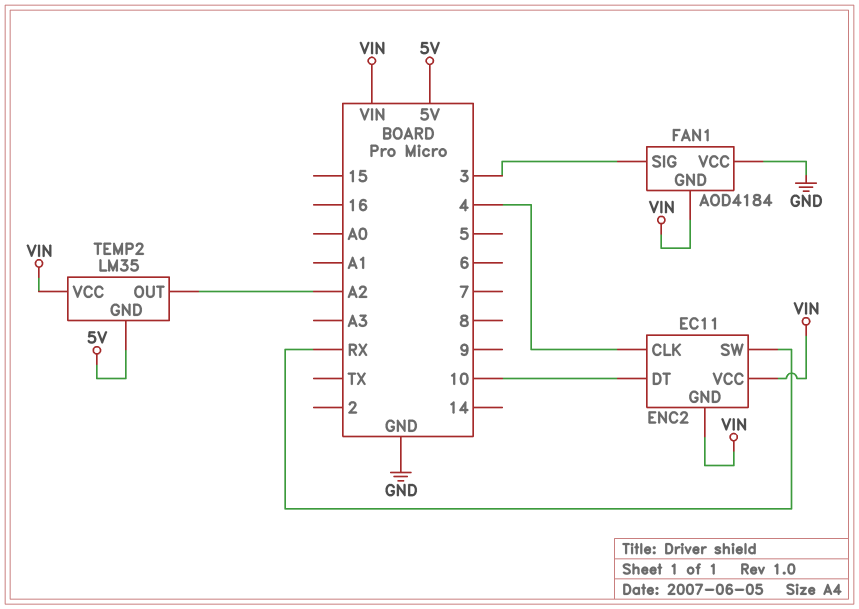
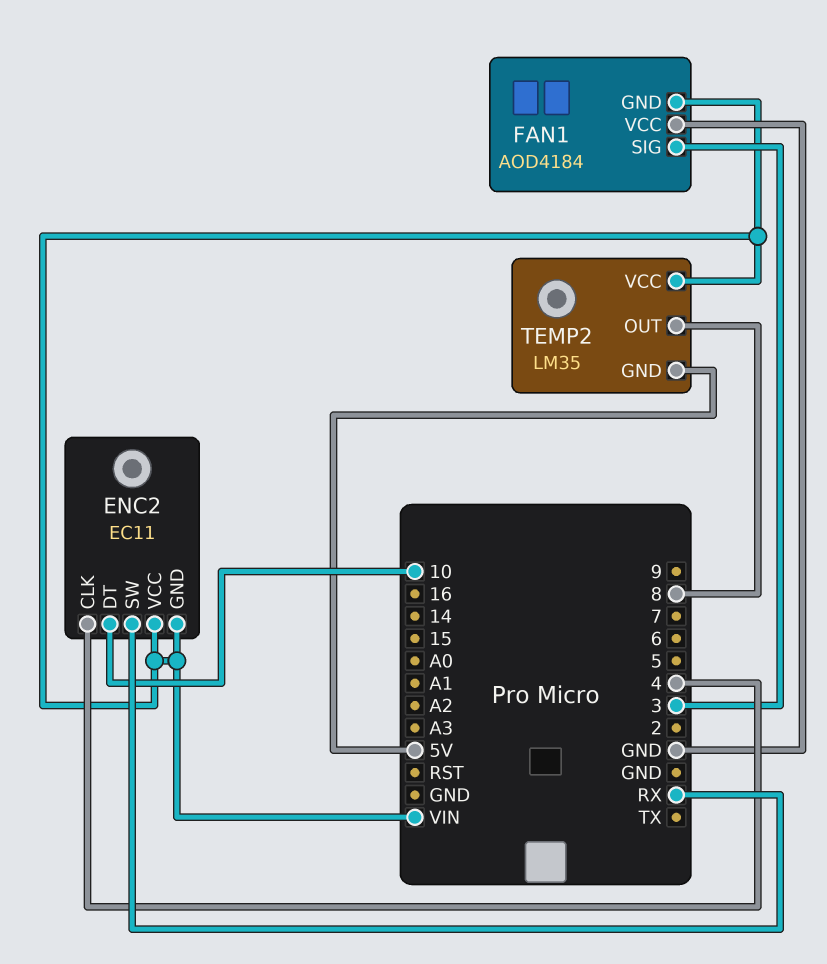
TEMP2 pin OUT: A2 -> 8

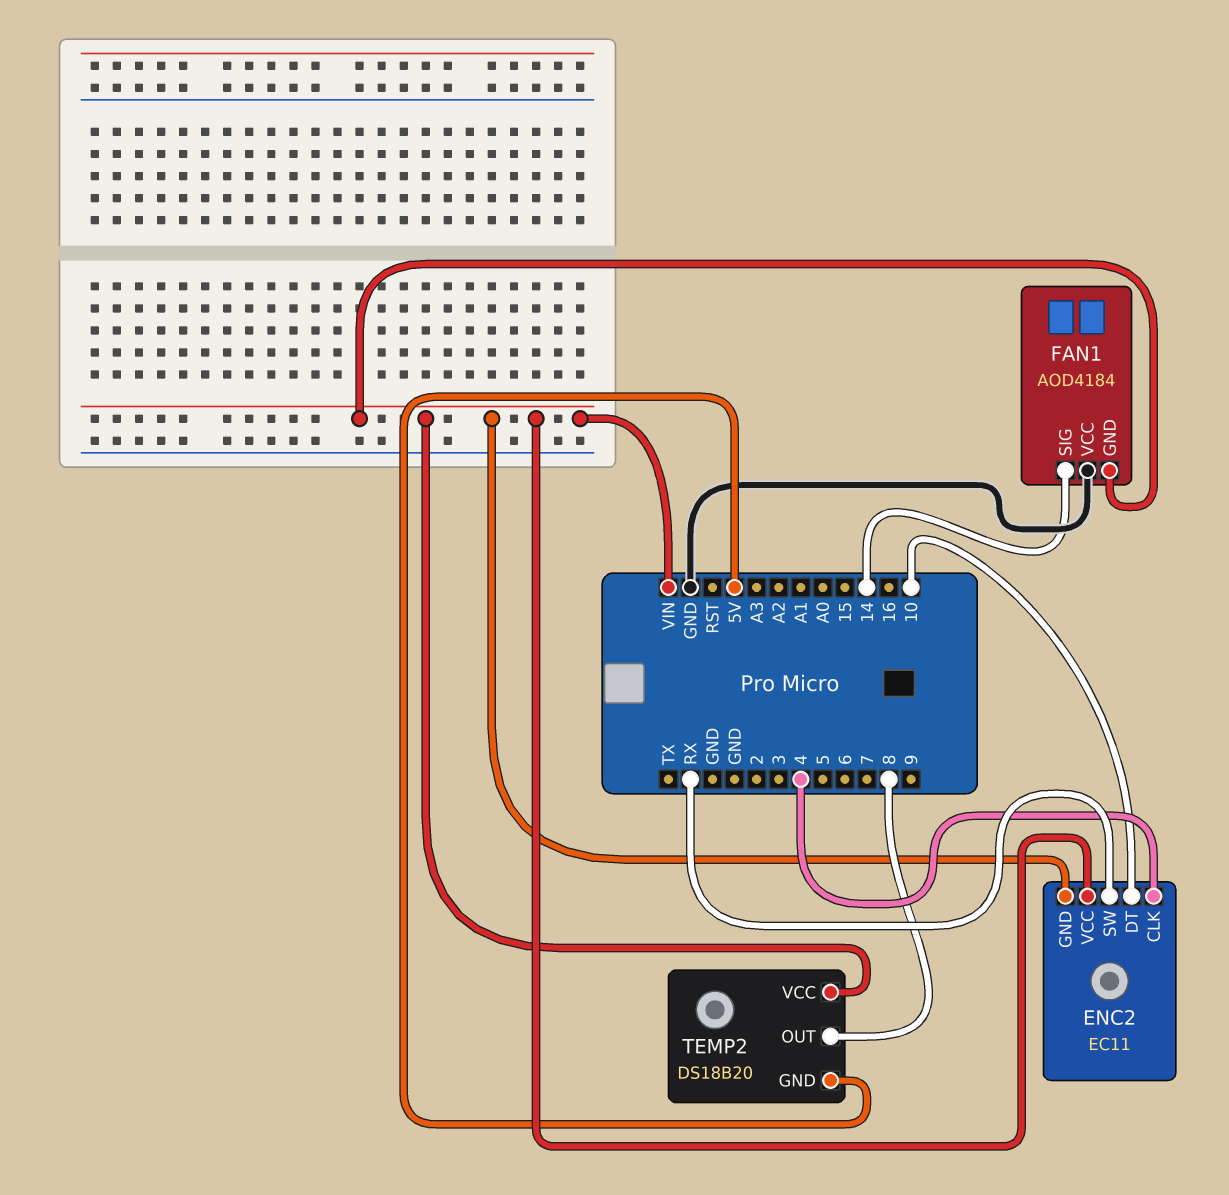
FAN1 pin SIG: 3 -> 14
TEMP2: LM35 -> DS18B20

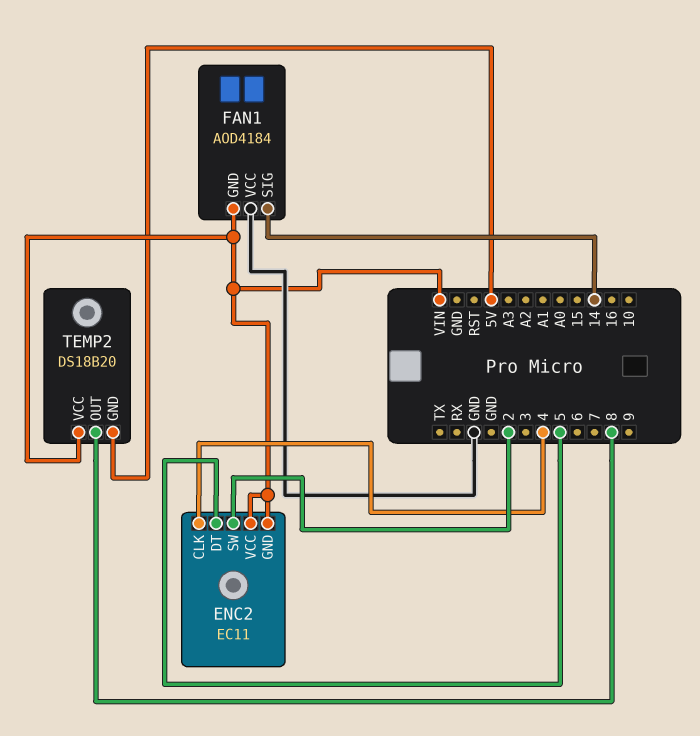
ENC2 pin DT: 10 -> 5
ENC2 pin SW: RX -> 2

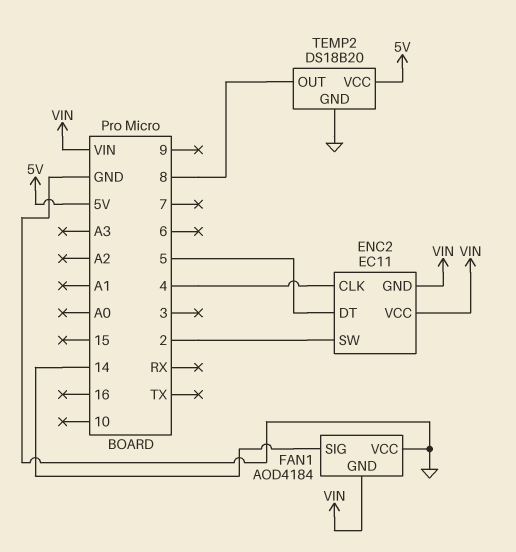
TEMP2 pin GND: 5V -> GND
TEMP2 pin VCC: VIN -> 5V

